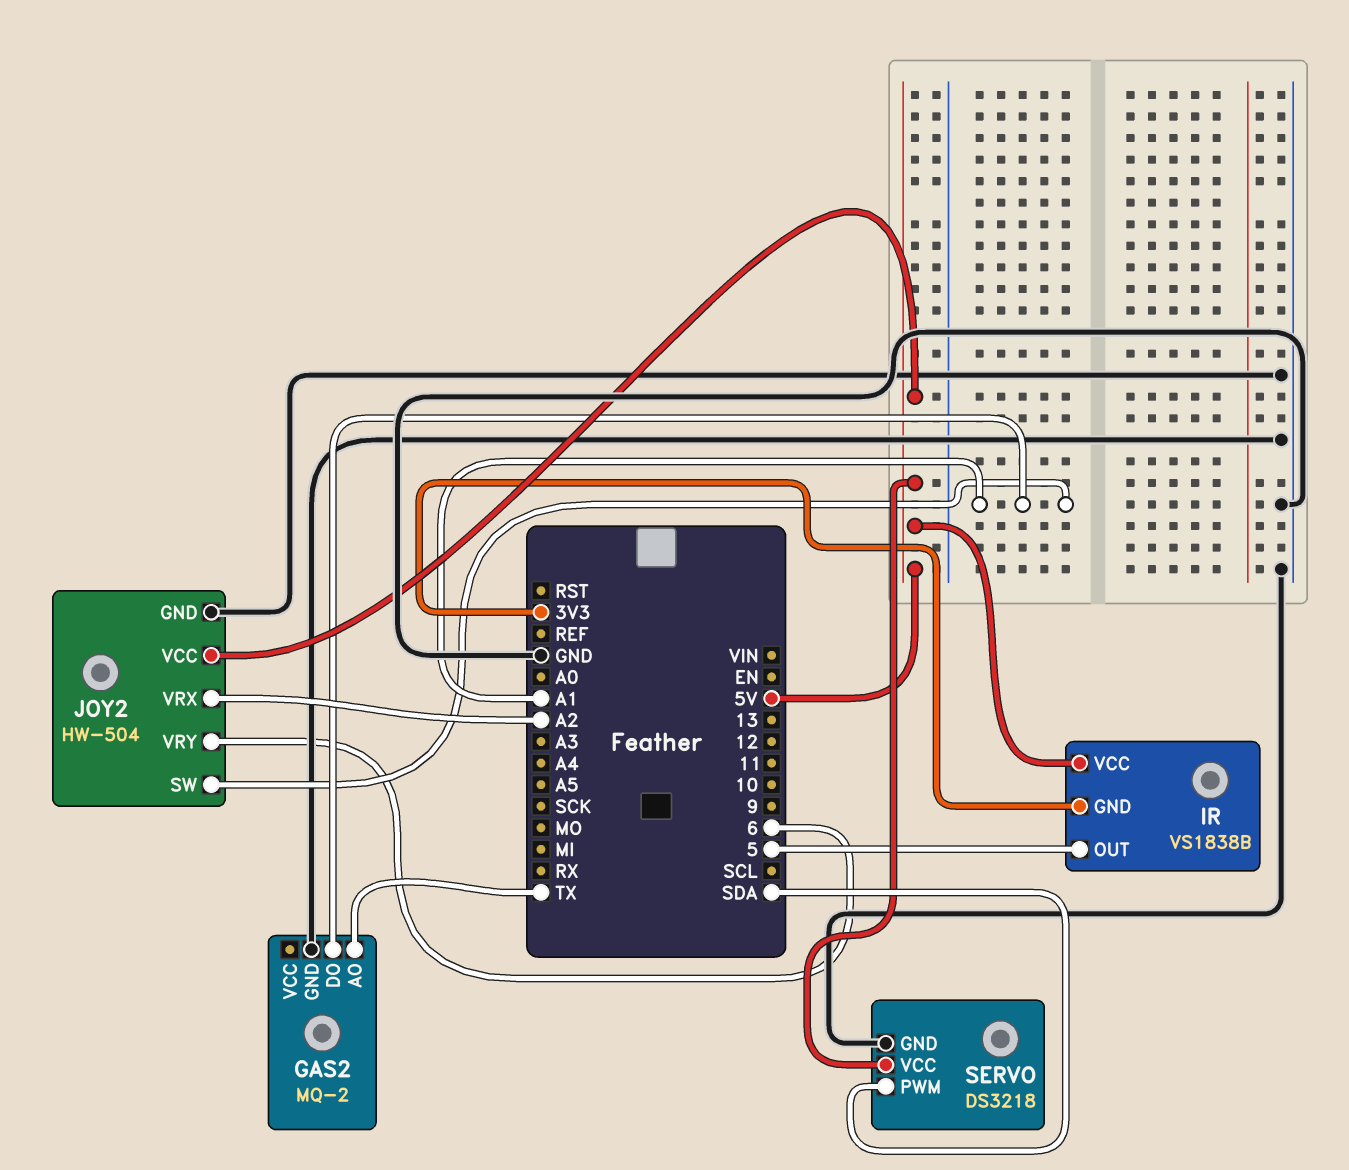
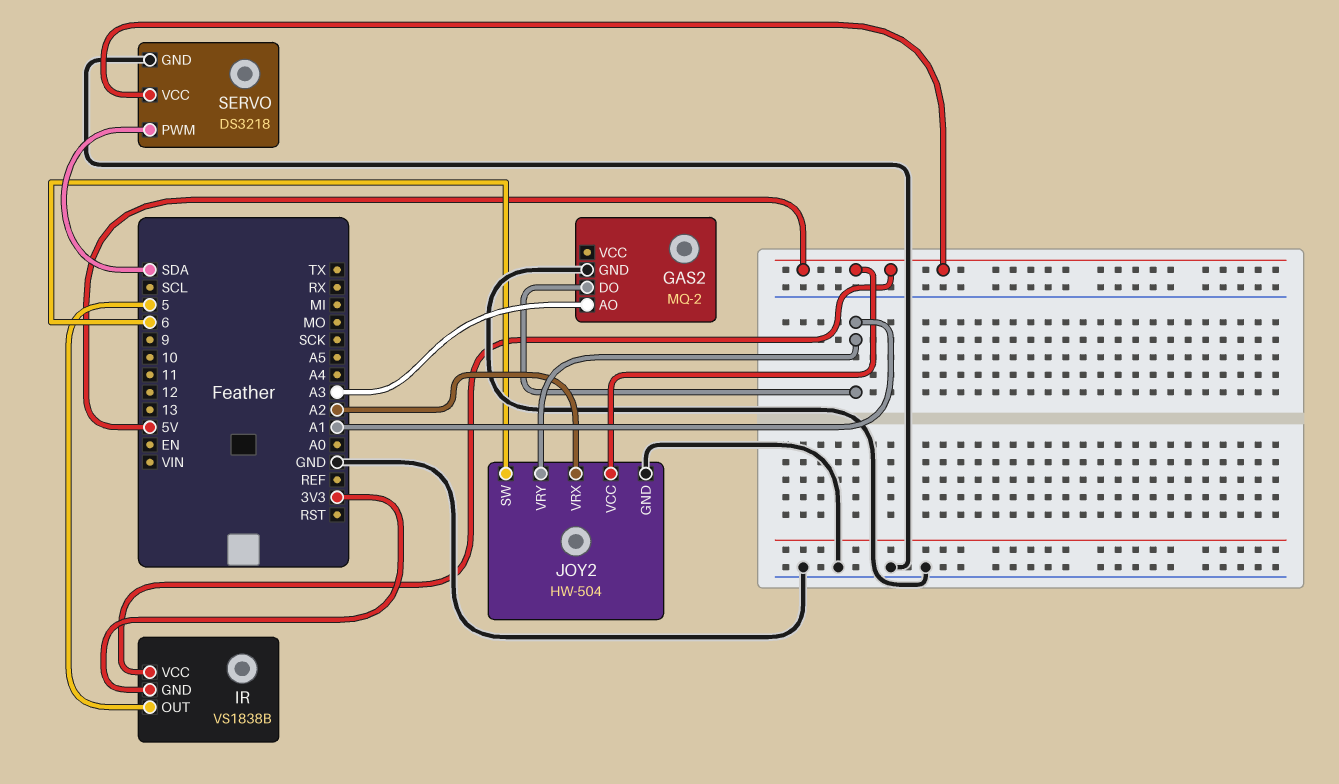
GAS2 pin AO: TX -> A3
JOY2 pin SW: A1 -> 6
JOY2 pin VRY: 6 -> A1

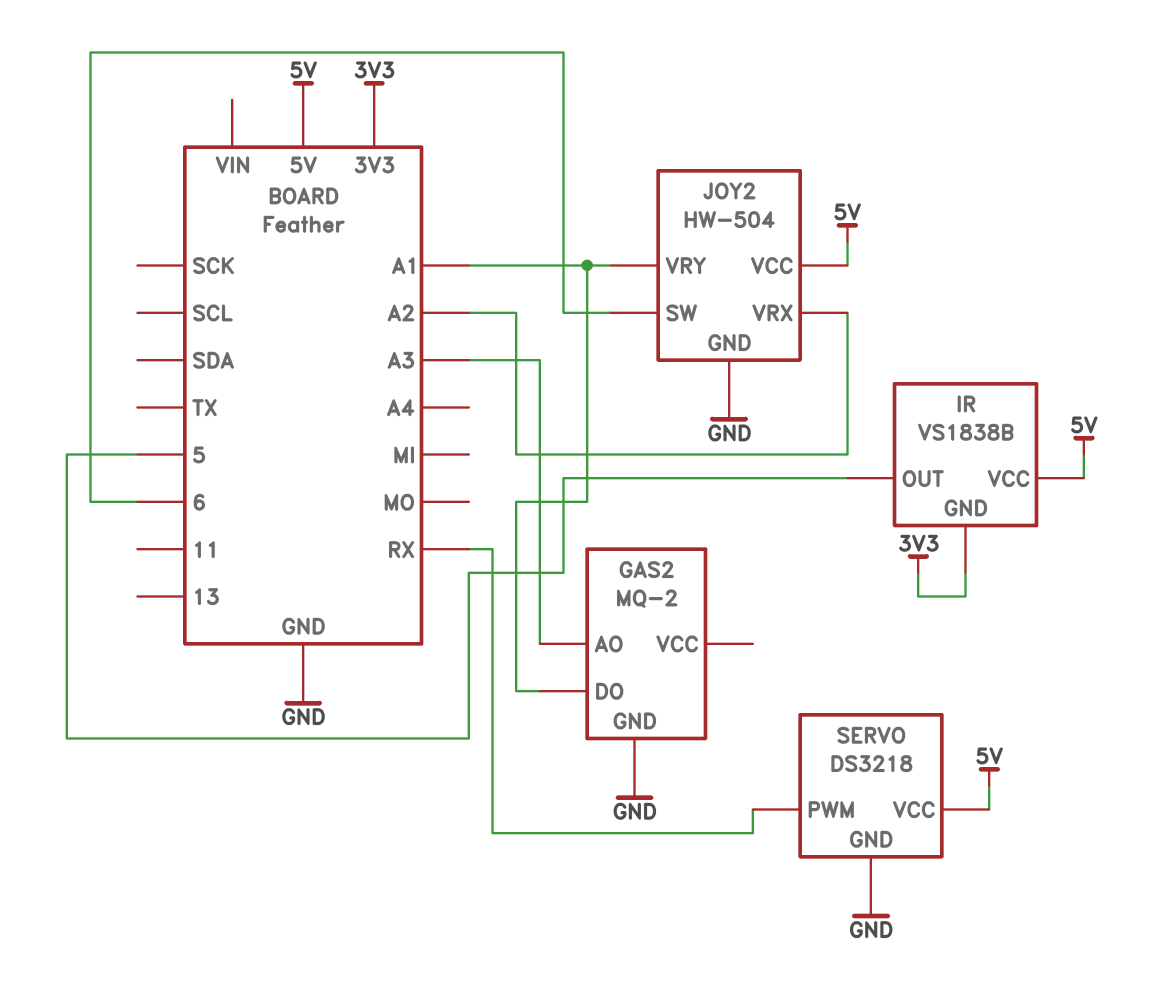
SERVO pin PWM: SDA -> RX

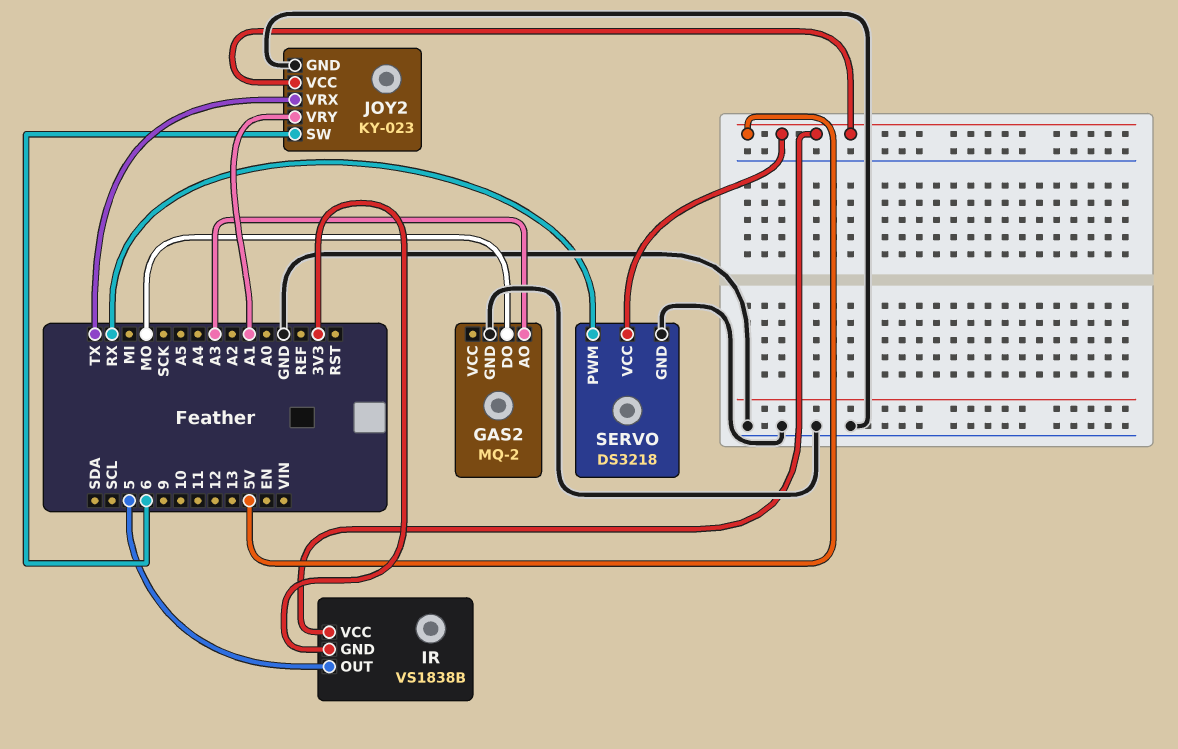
GAS2 pin DO: A1 -> MO
JOY2: HW-504 -> KY-023
JOY2 pin VRX: A2 -> TX

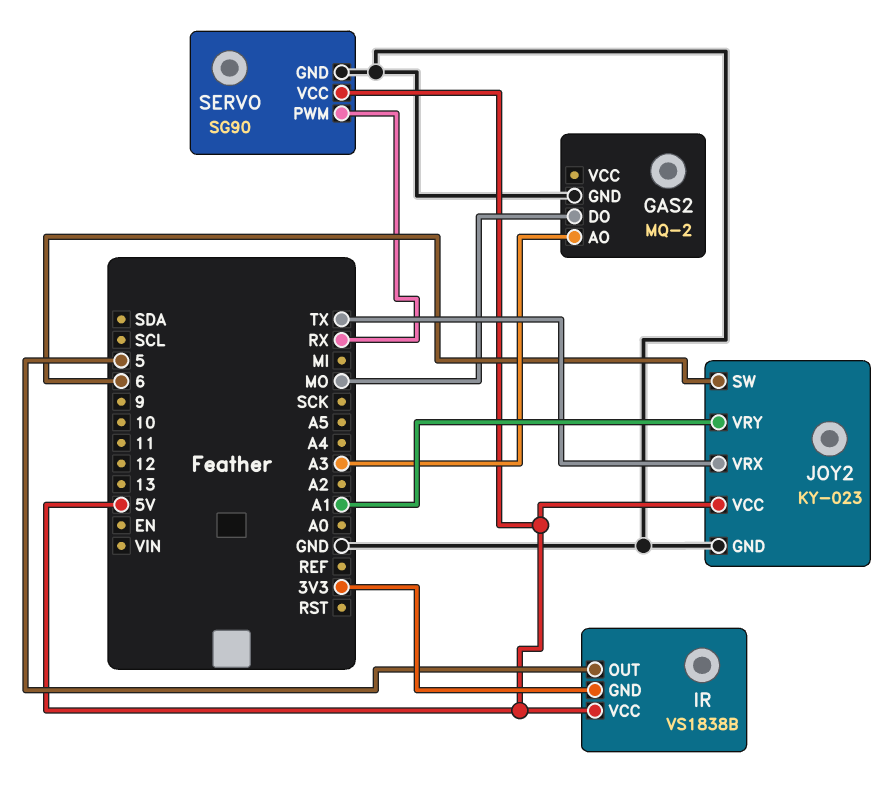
SERVO: DS3218 -> SG90

